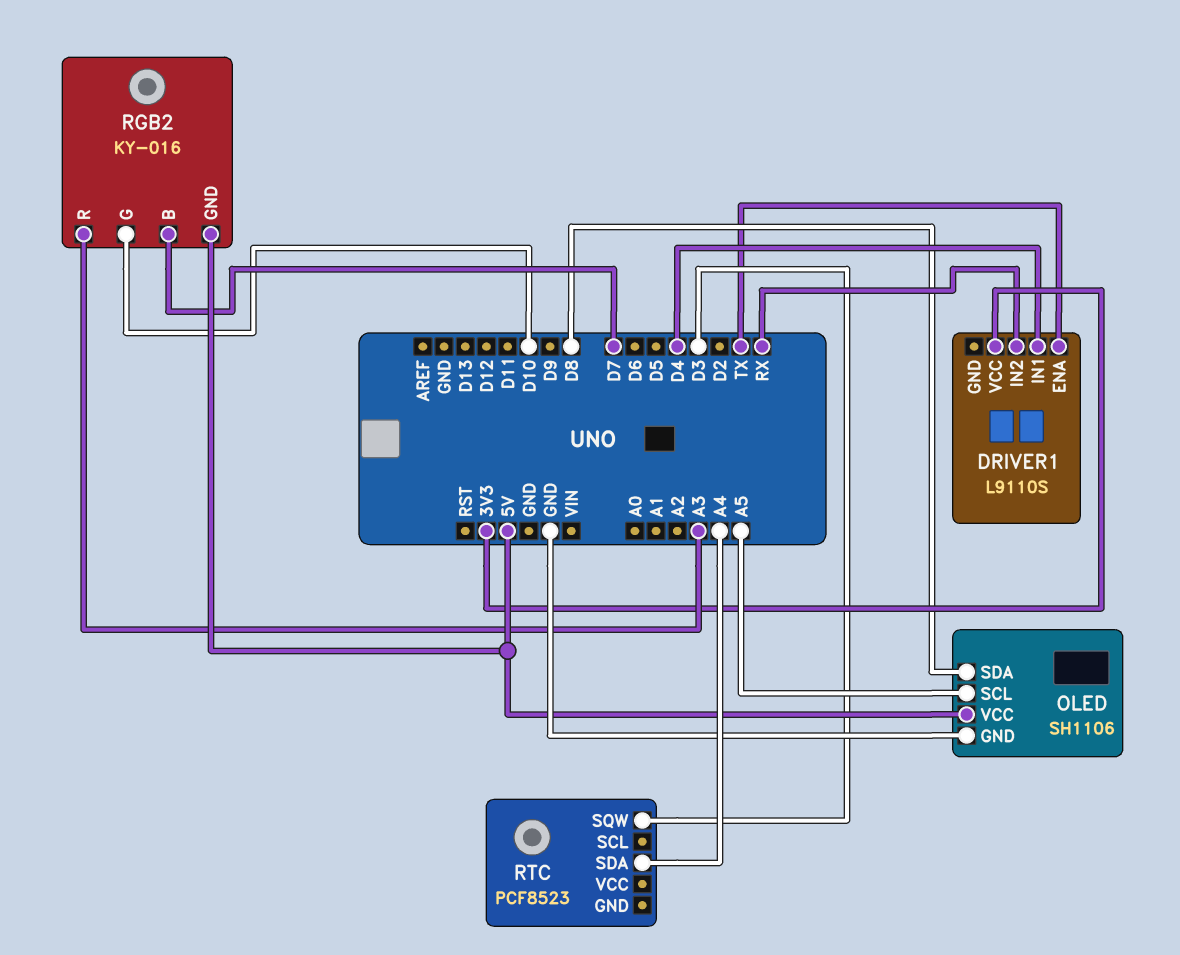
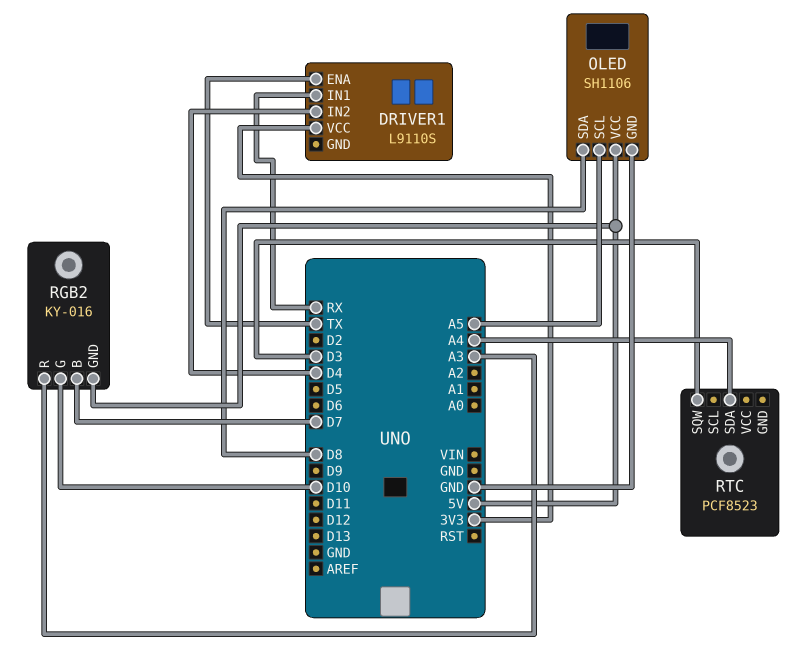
DRIVER1 pin IN1: D4 -> RX
DRIVER1 pin IN2: RX -> D4

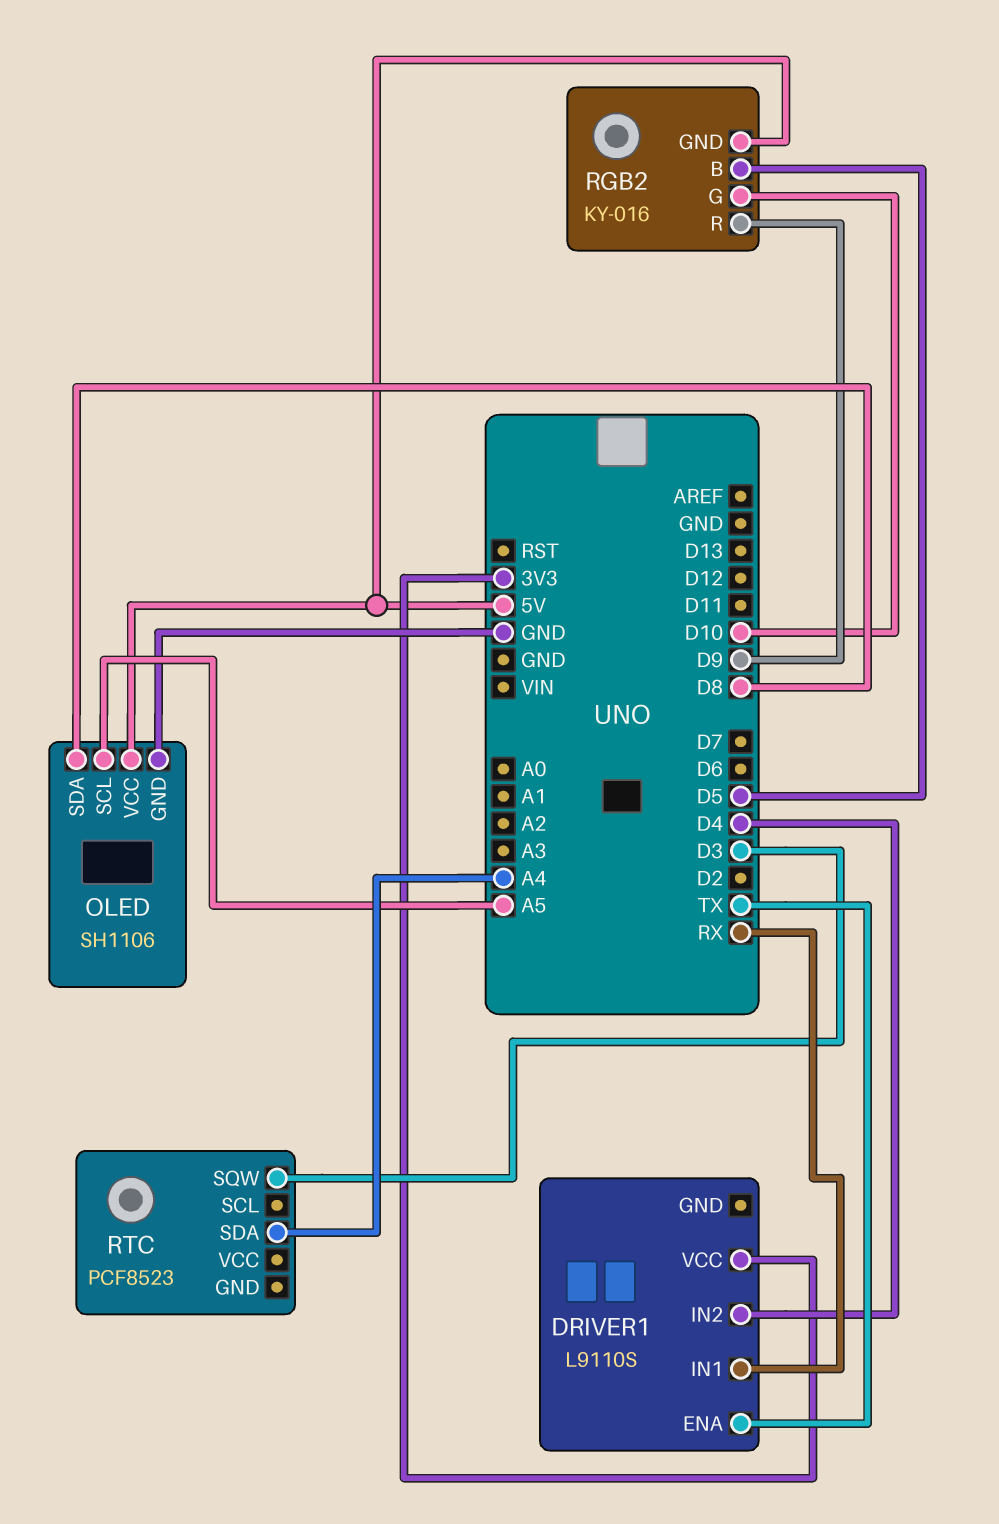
RGB2 pin B: D7 -> D5
RGB2 pin R: A3 -> D9

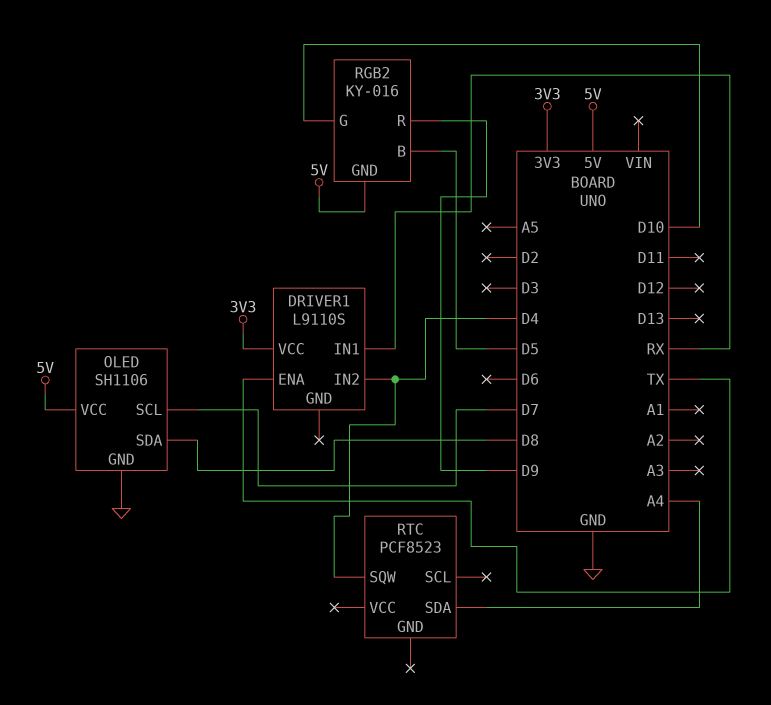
OLED pin SCL: A5 -> D7
RTC pin SQW: D3 -> D4

